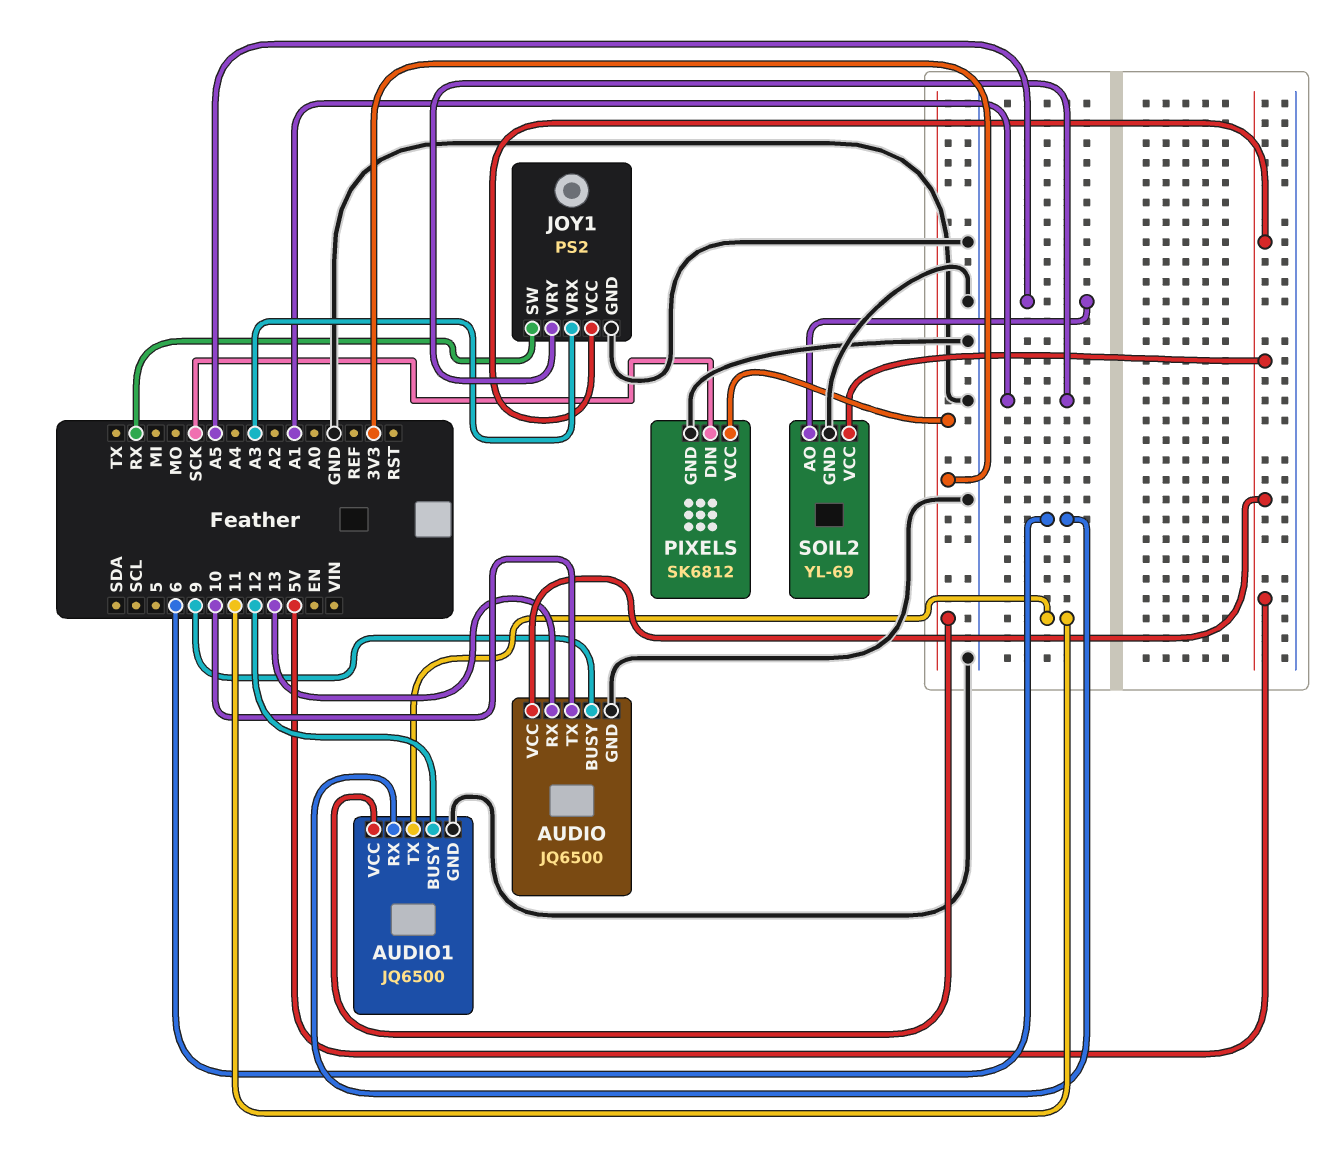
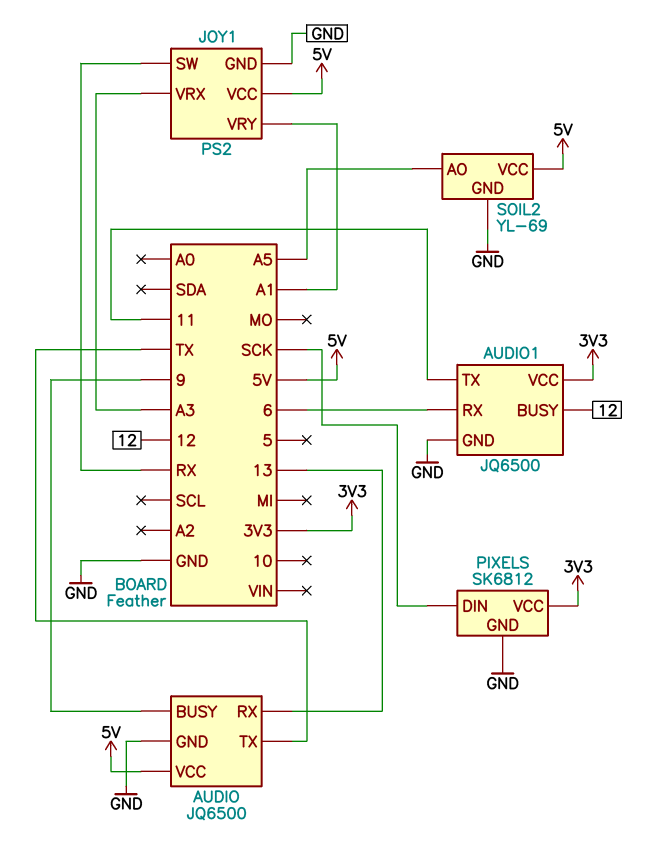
AUDIO pin TX: 10 -> TX

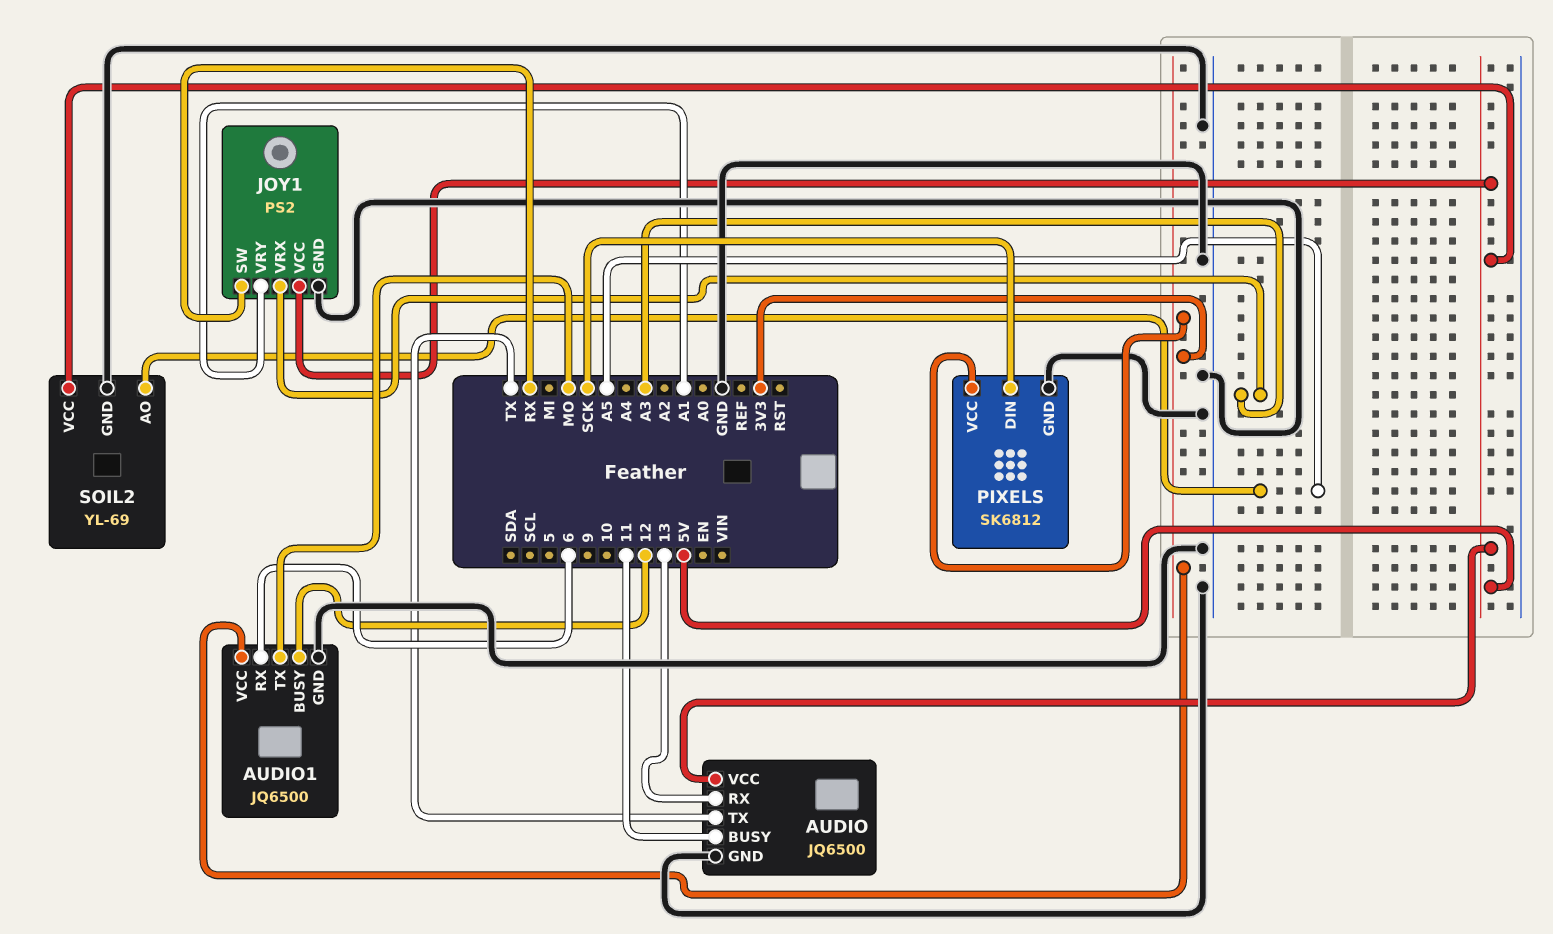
AUDIO pin BUSY: 9 -> 11
AUDIO1 pin TX: 11 -> MO

